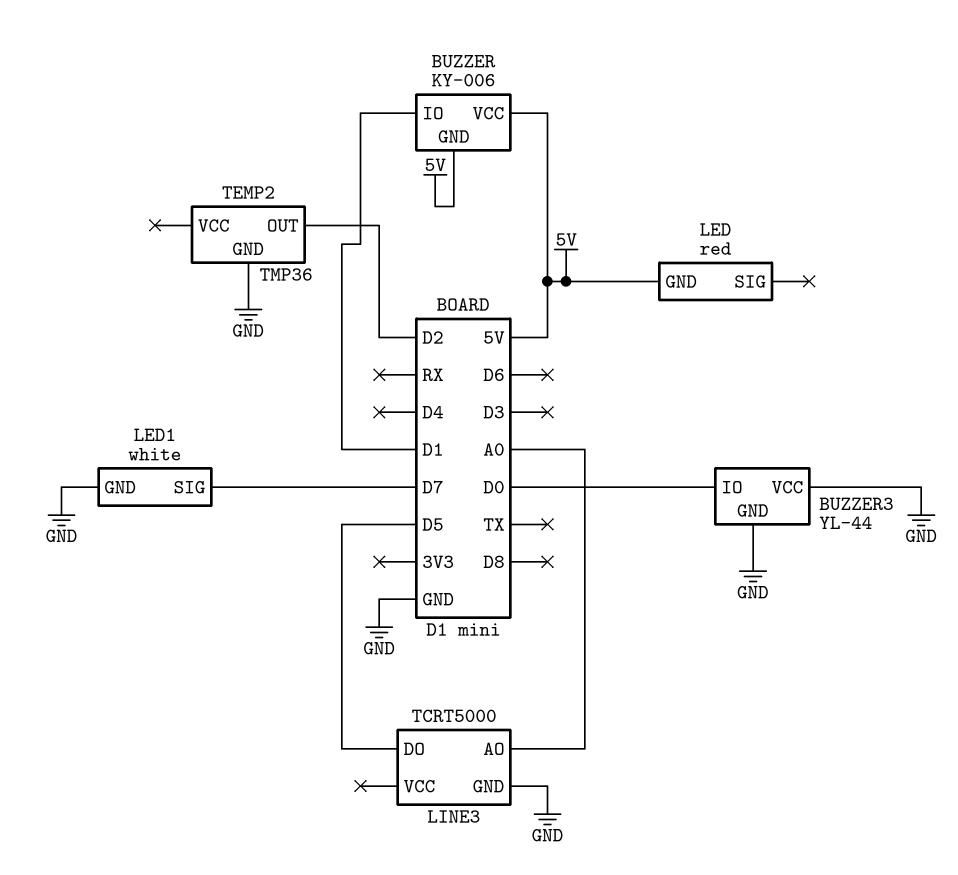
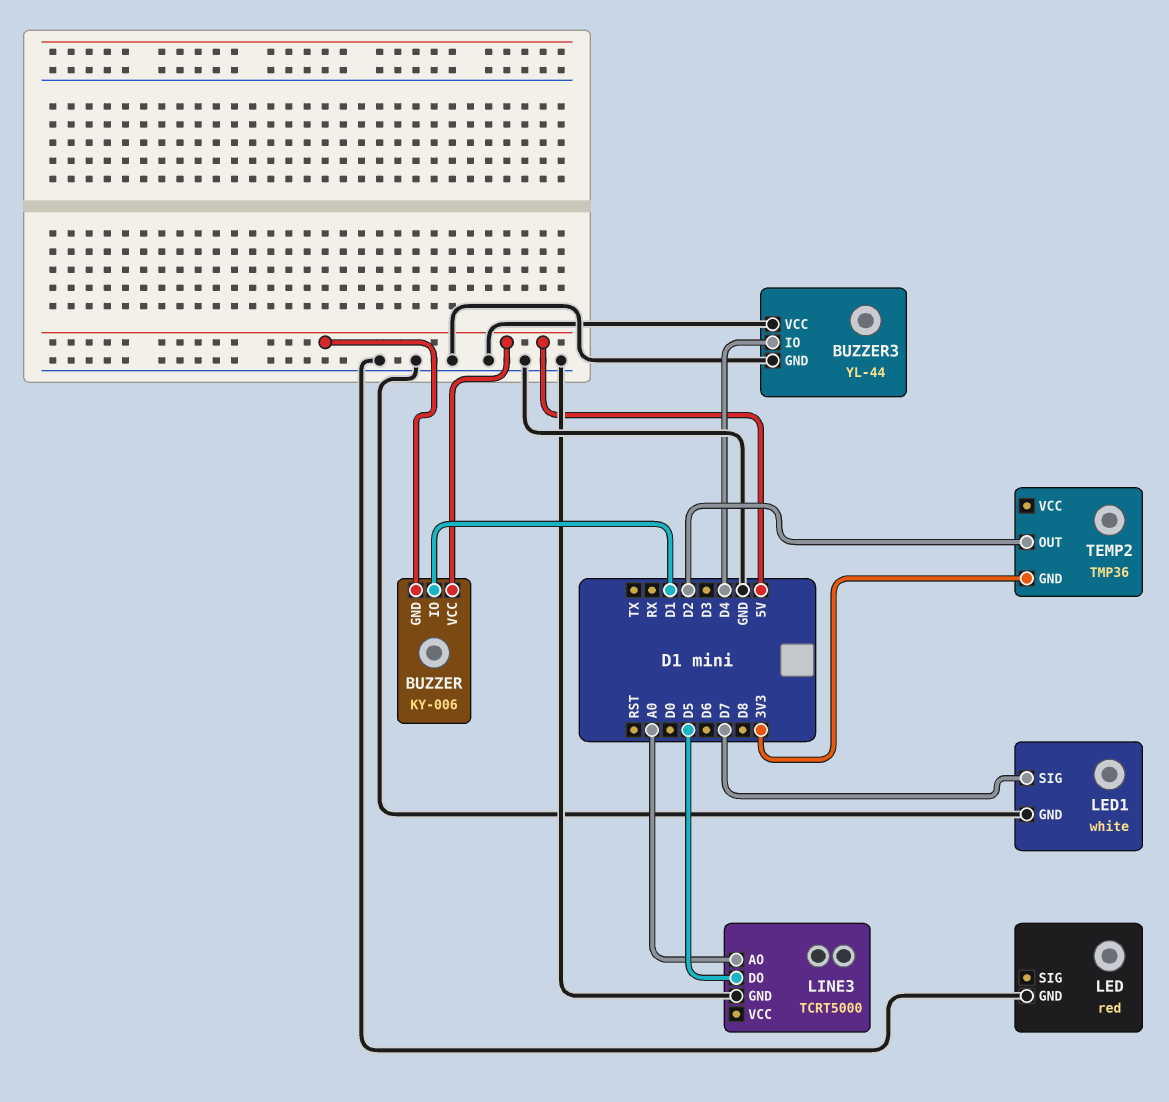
BUZZER3 pin IO: D0 -> D4
LED pin GND: 5V -> GND
TEMP2 pin GND: GND -> 3V3

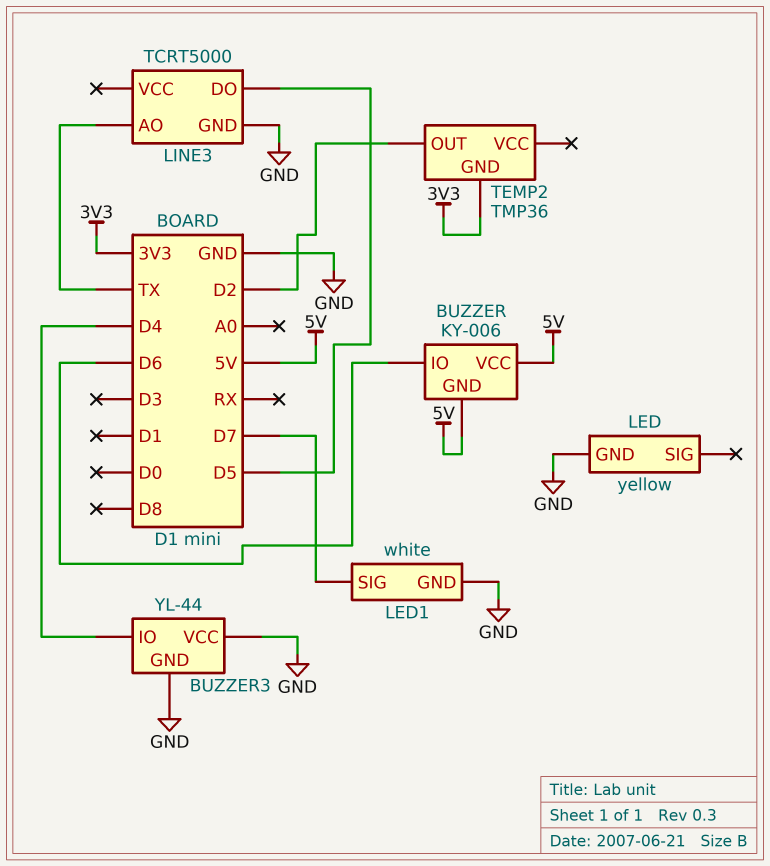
BUZZER pin IO: D1 -> D6
LED: red -> yellow
LINE3 pin AO: A0 -> TX

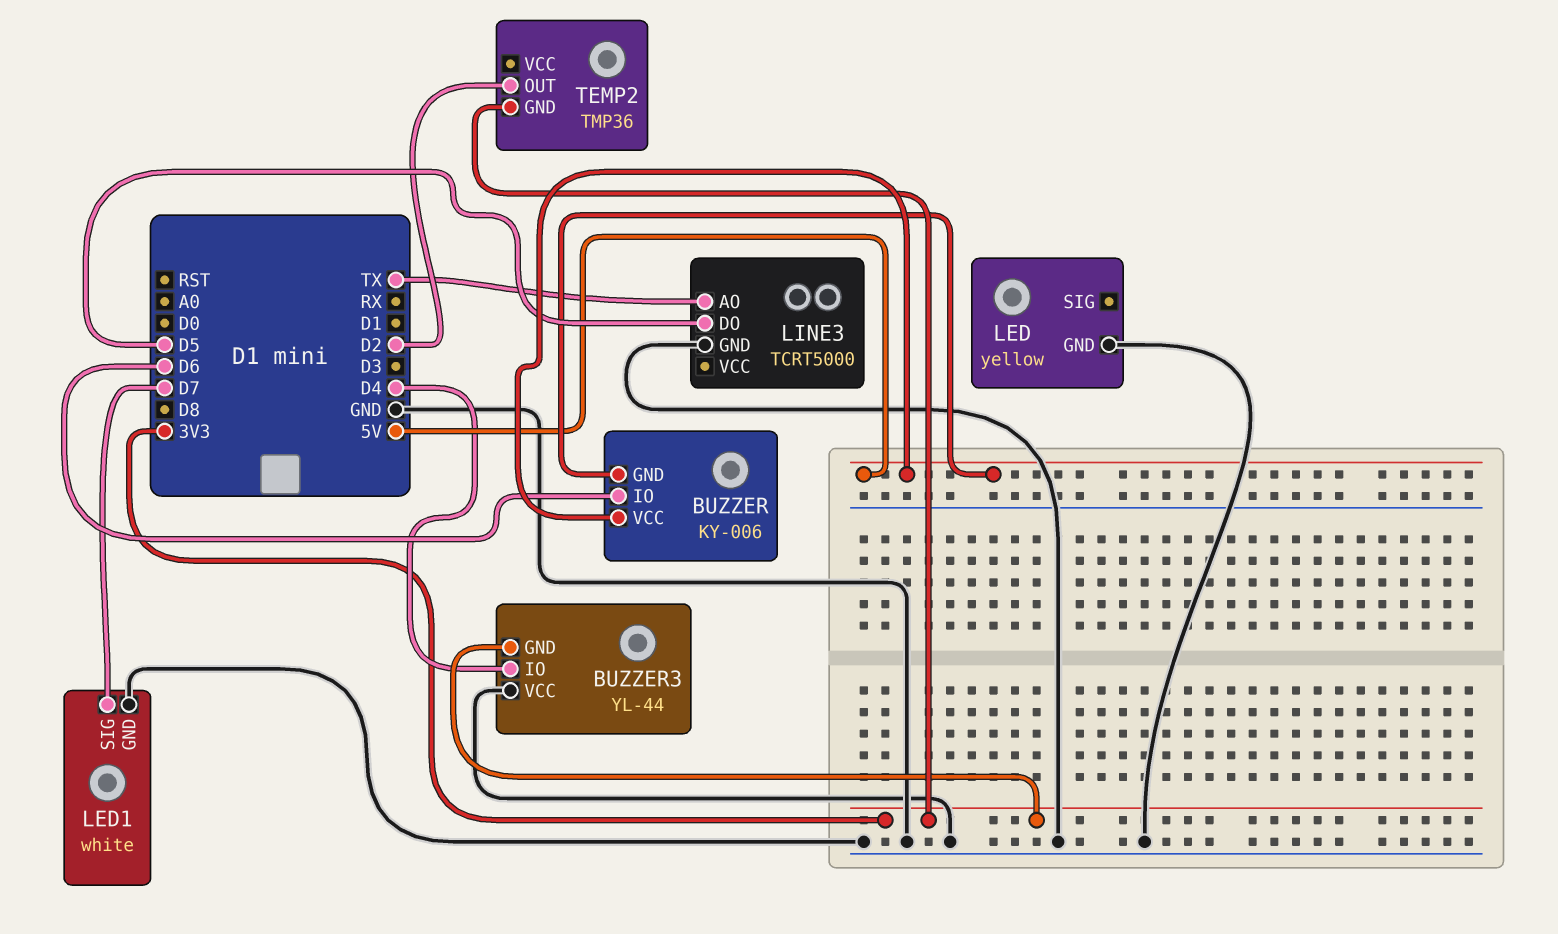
BUZZER3 pin GND: GND -> 3V3

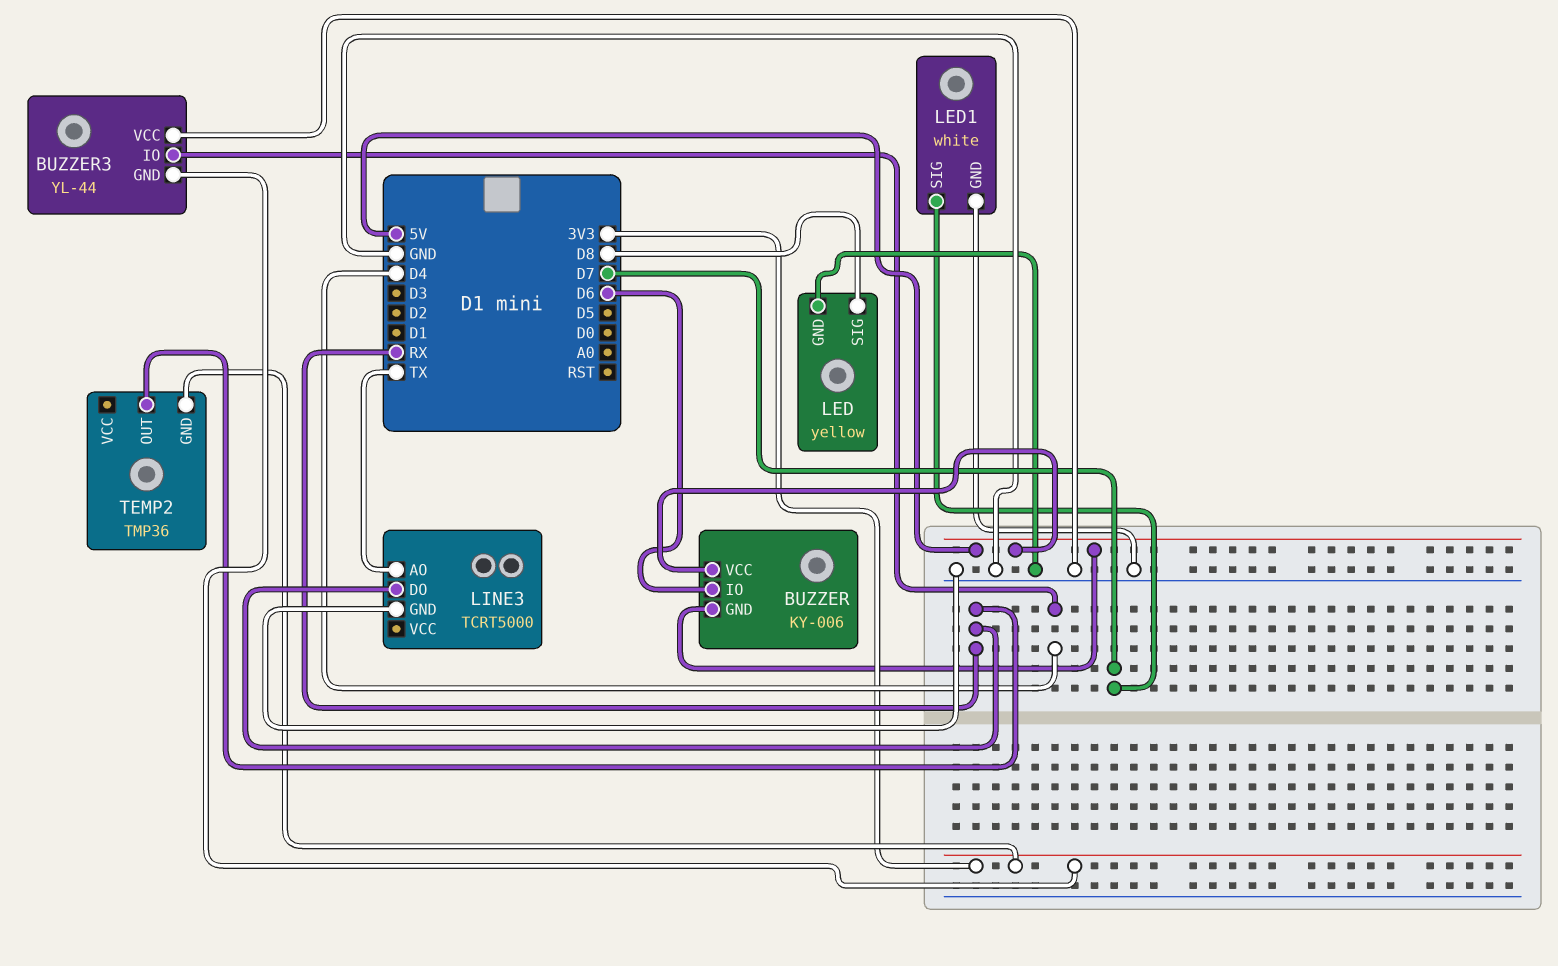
LED pin SIG: none -> D8
LINE3 pin DO: D5 -> RX
TEMP2 pin OUT: D2 -> RX

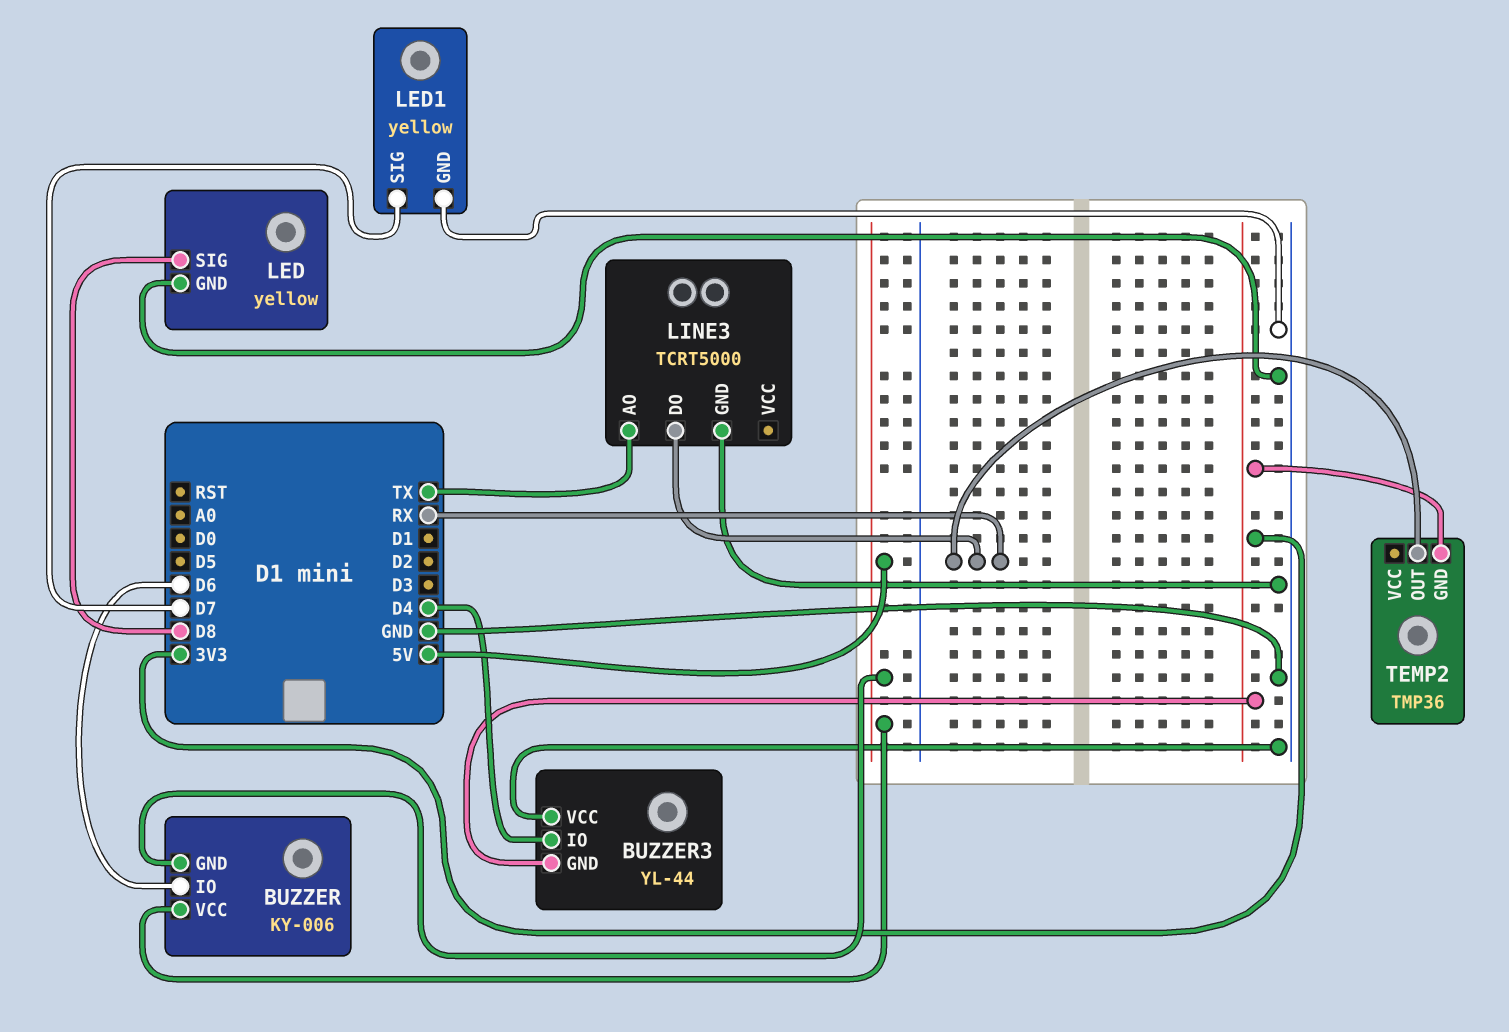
LED1: white -> yellow

